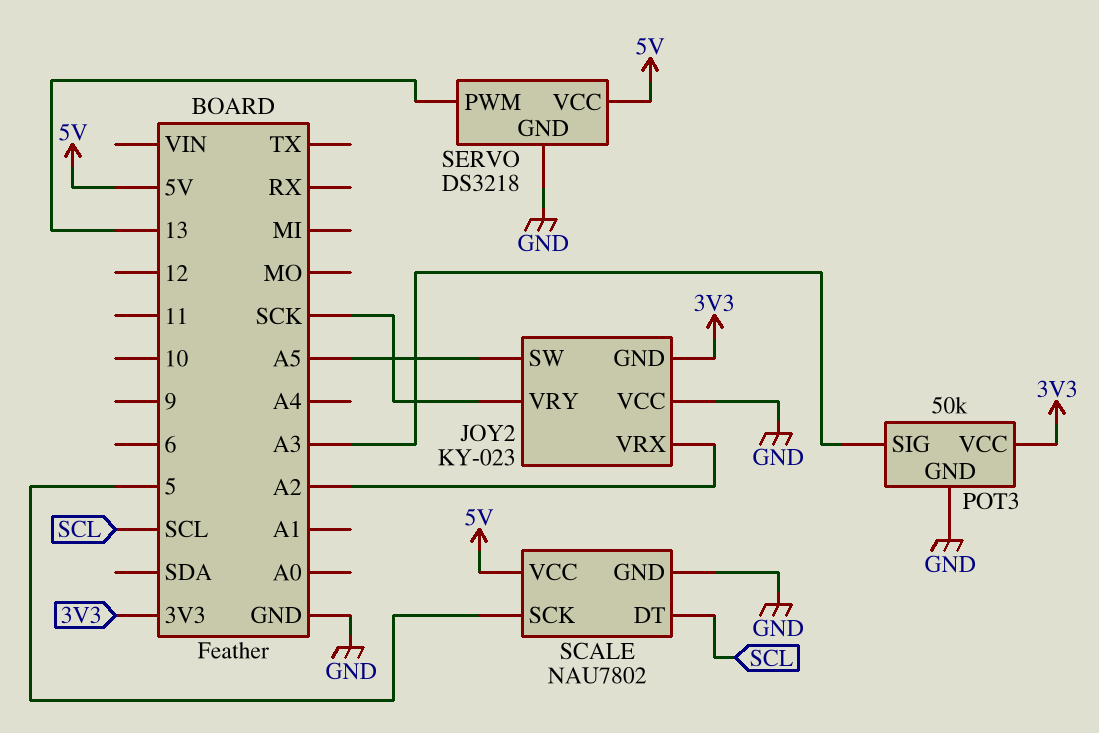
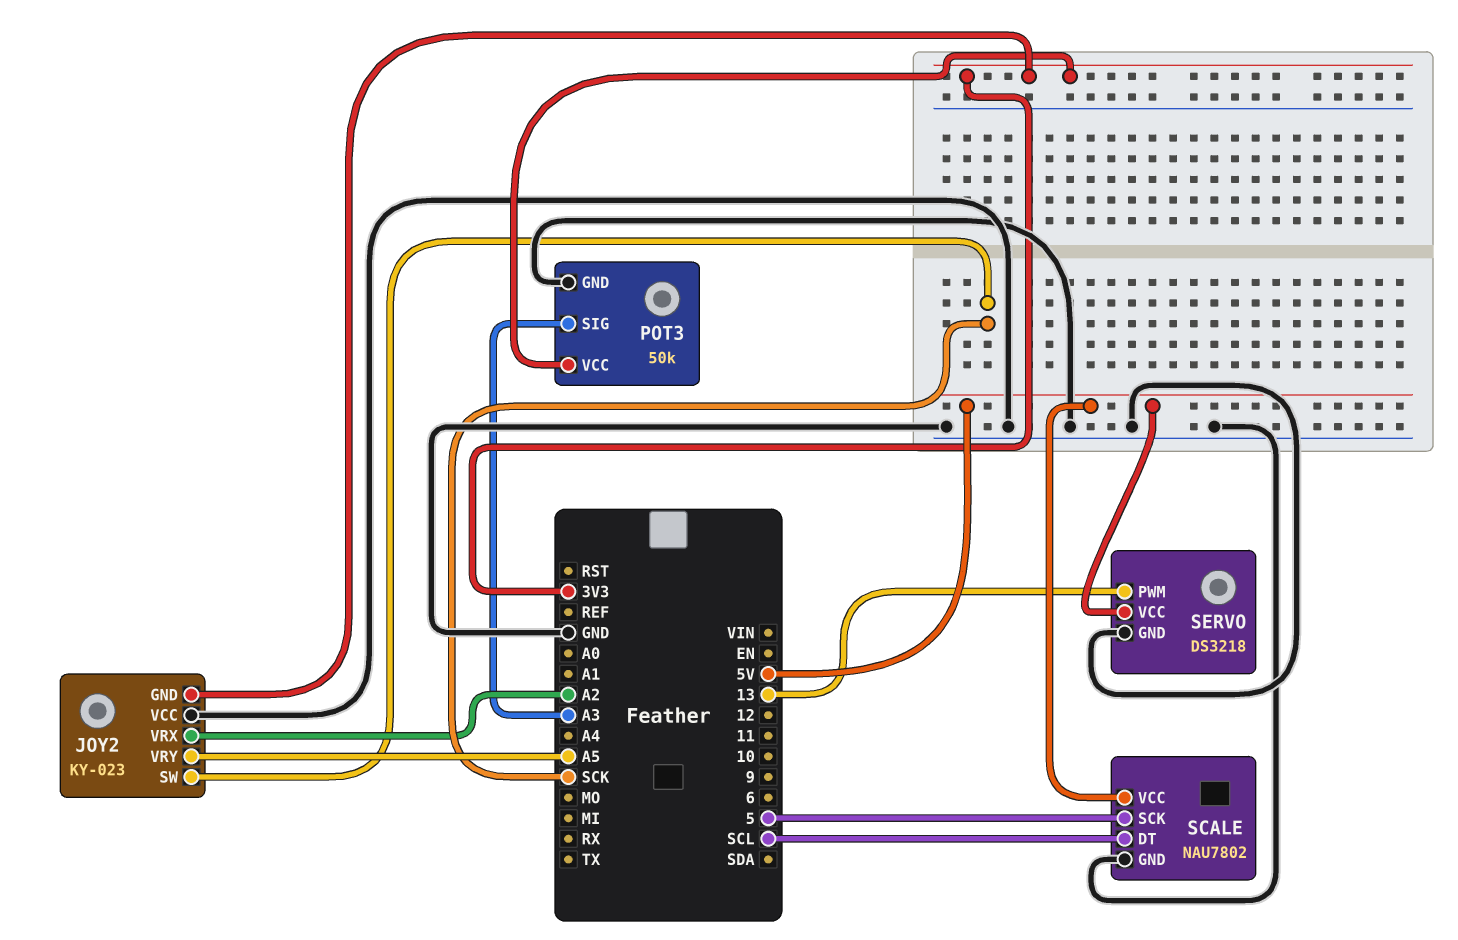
JOY2 pin SW: A5 -> SCK
JOY2 pin VRY: SCK -> A5

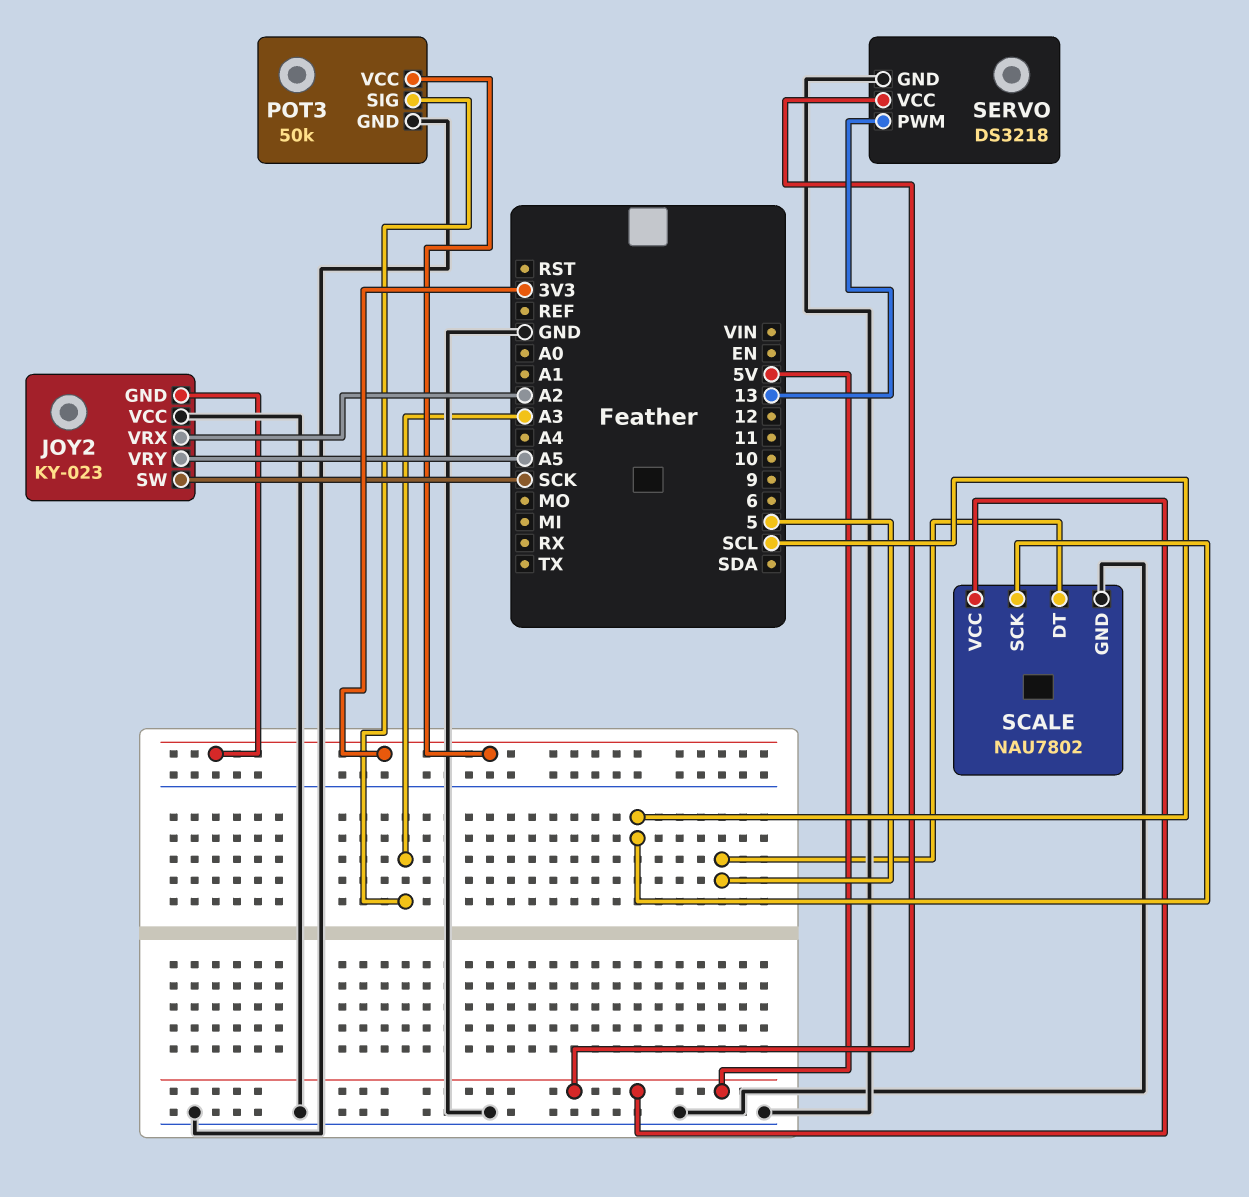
SCALE pin DT: SCL -> 5
SCALE pin SCK: 5 -> SCL

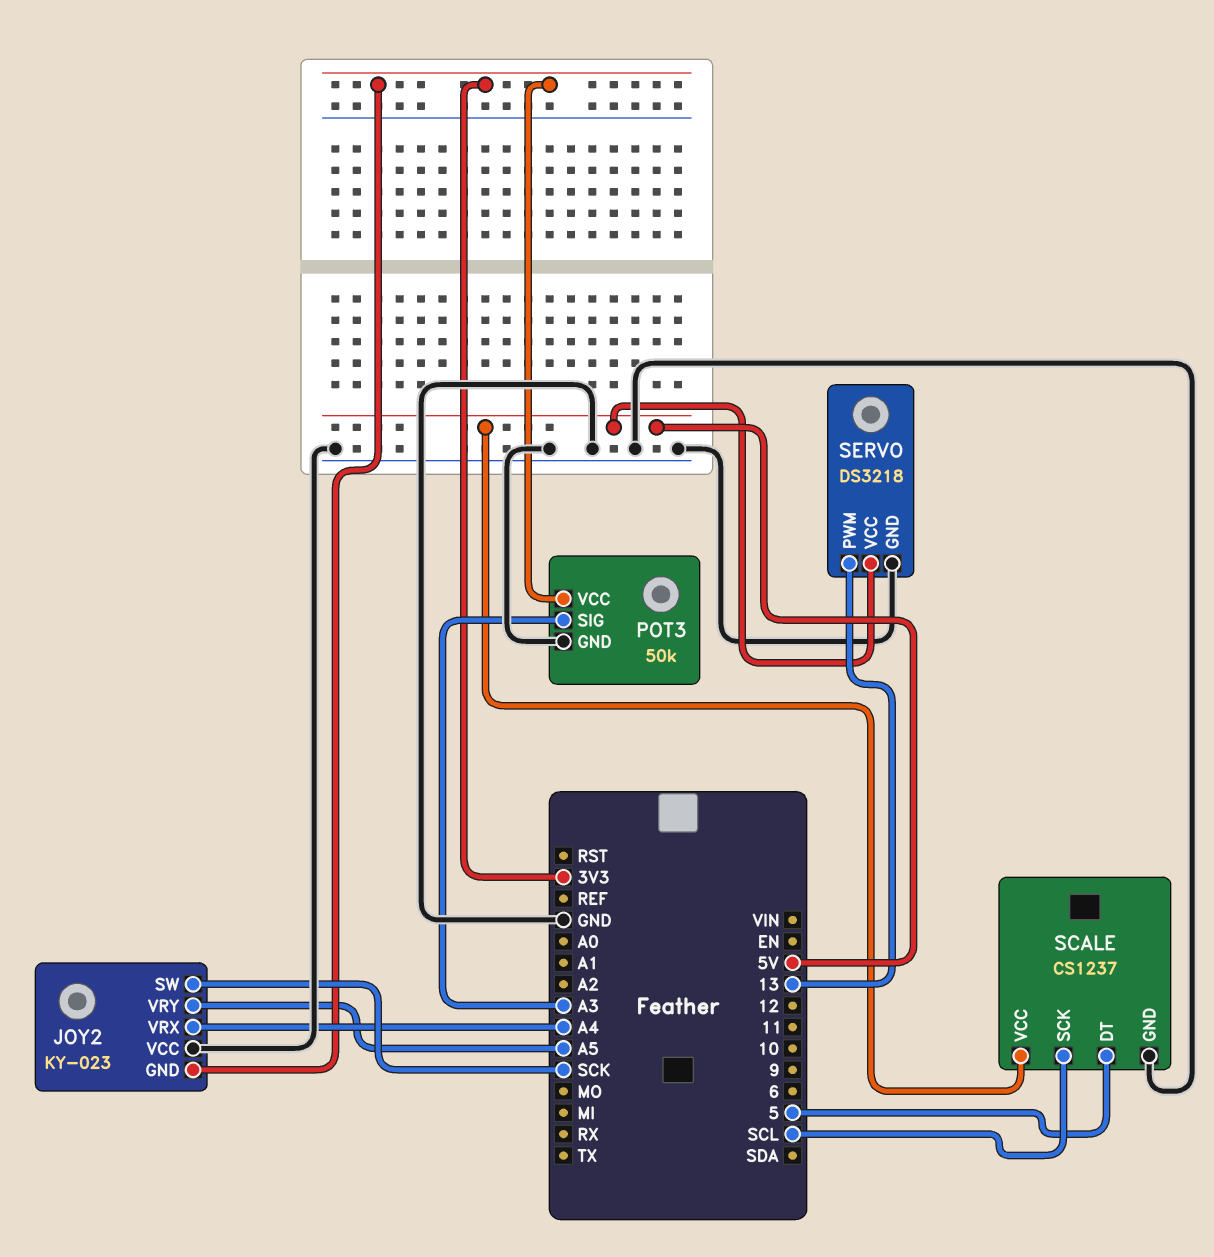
JOY2 pin VRX: A2 -> A4
SCALE: NAU7802 -> CS1237

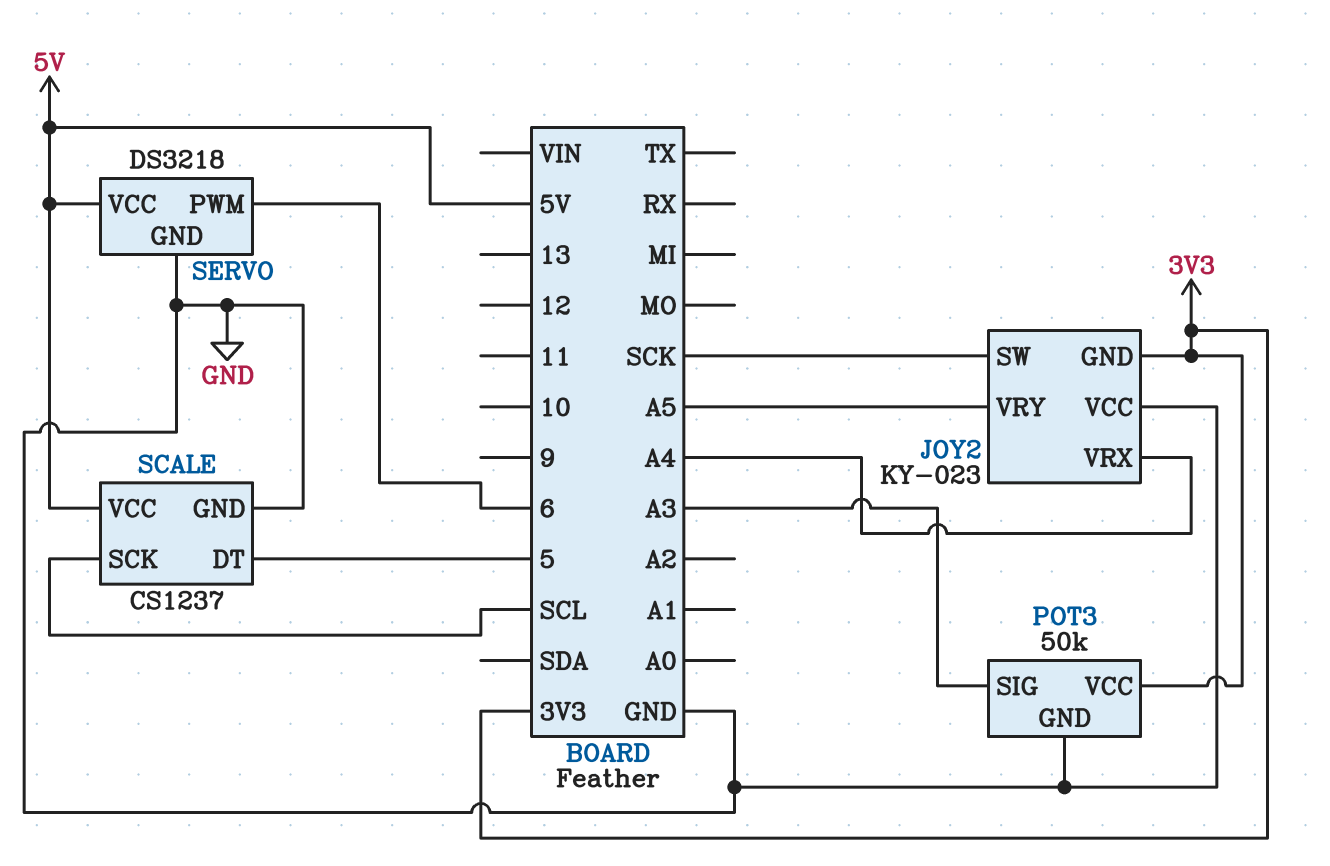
SERVO pin PWM: 13 -> 6

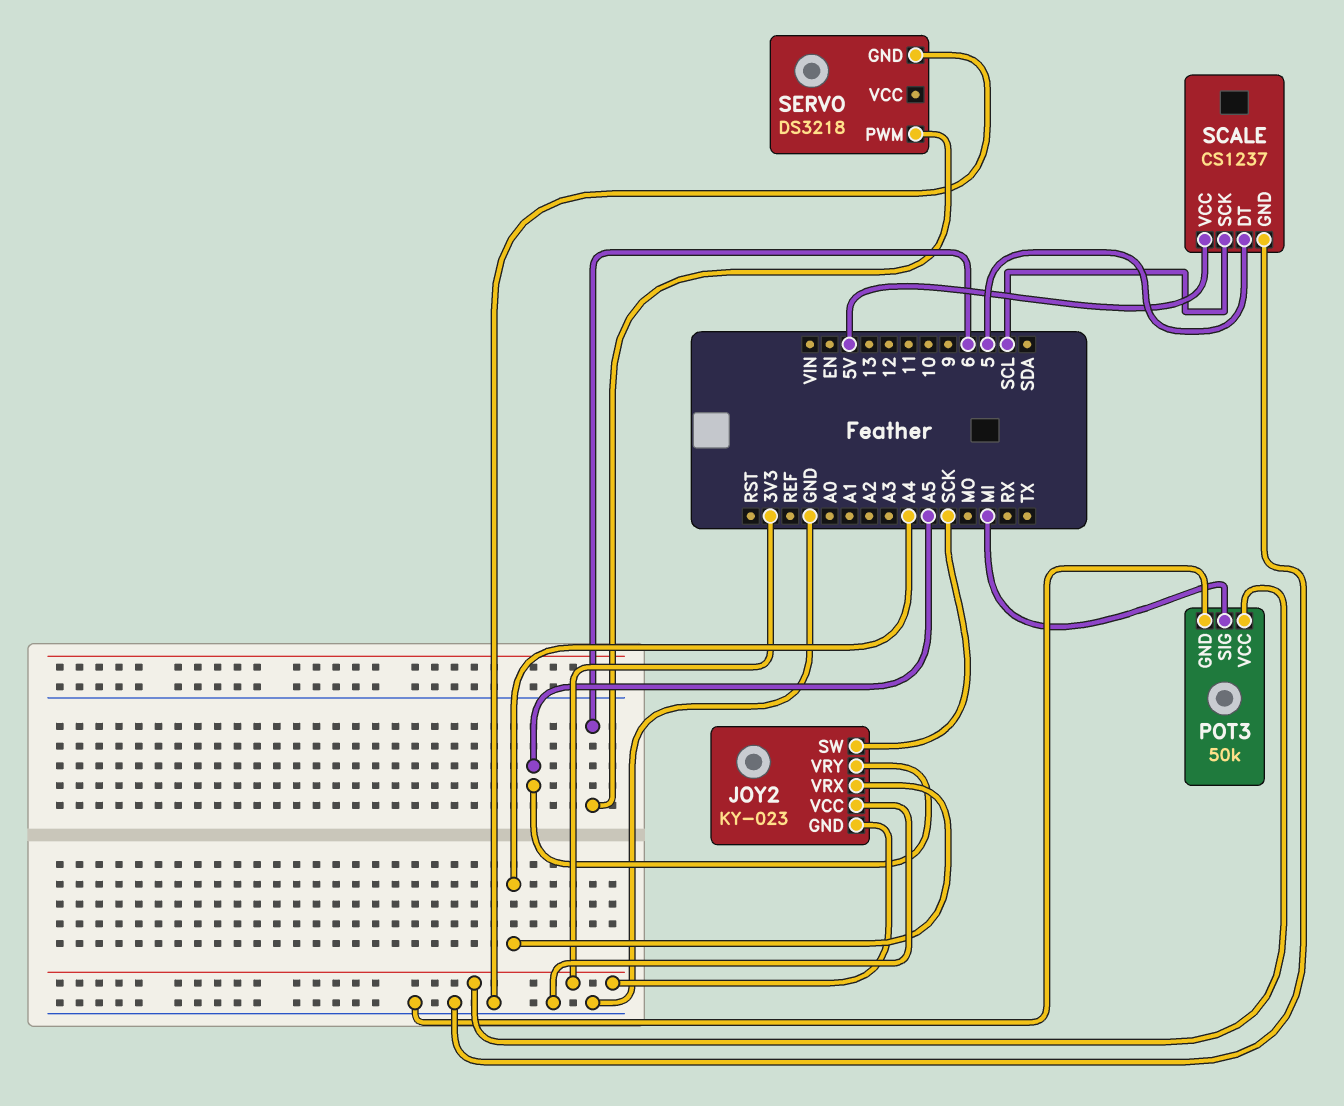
POT3 pin SIG: A3 -> MI
SERVO pin VCC: 5V -> none

